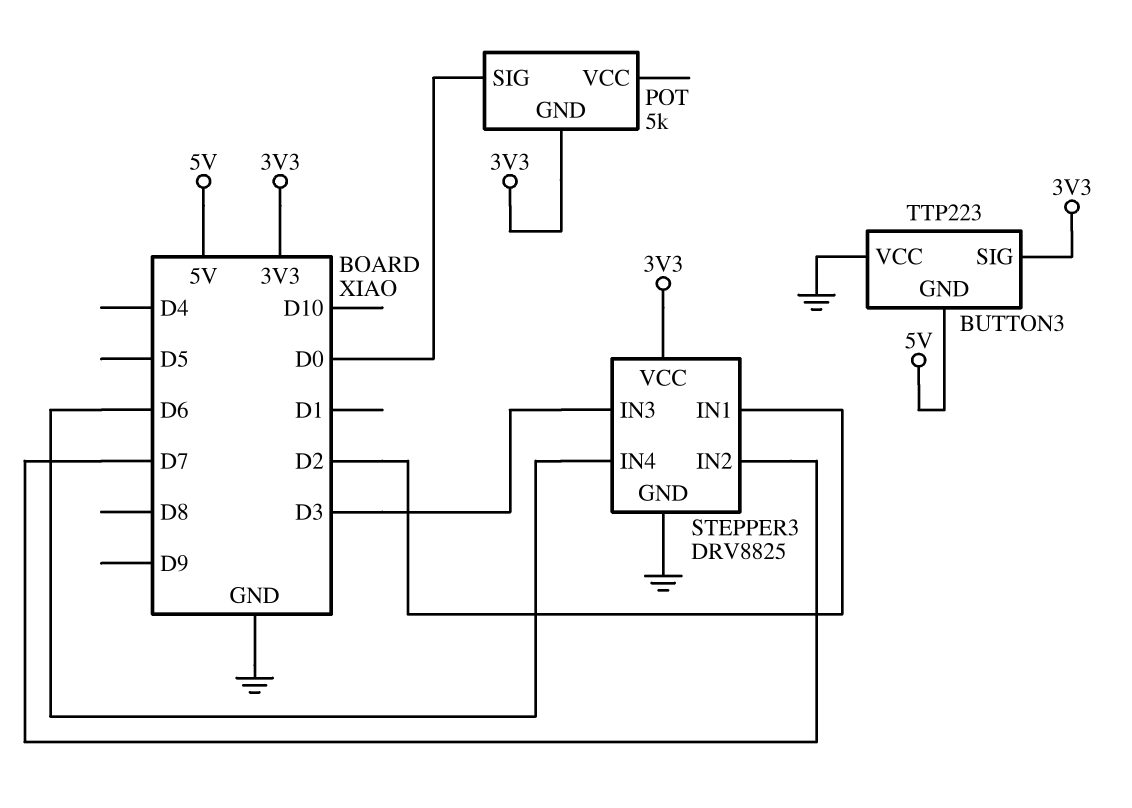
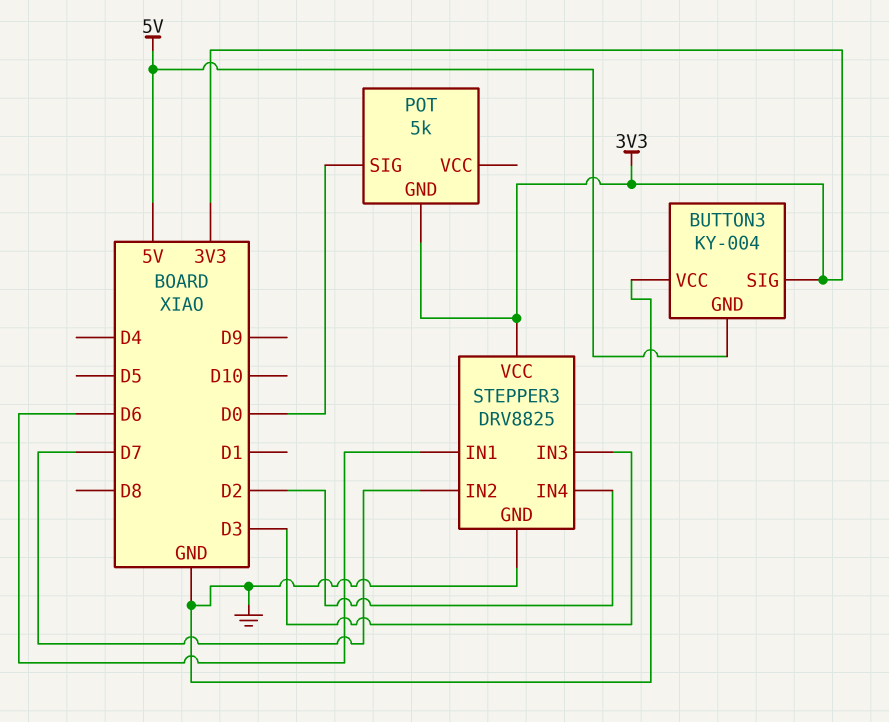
BUTTON3: TTP223 -> KY-004
STEPPER3 pin IN1: D2 -> D6
STEPPER3 pin IN4: D6 -> D2

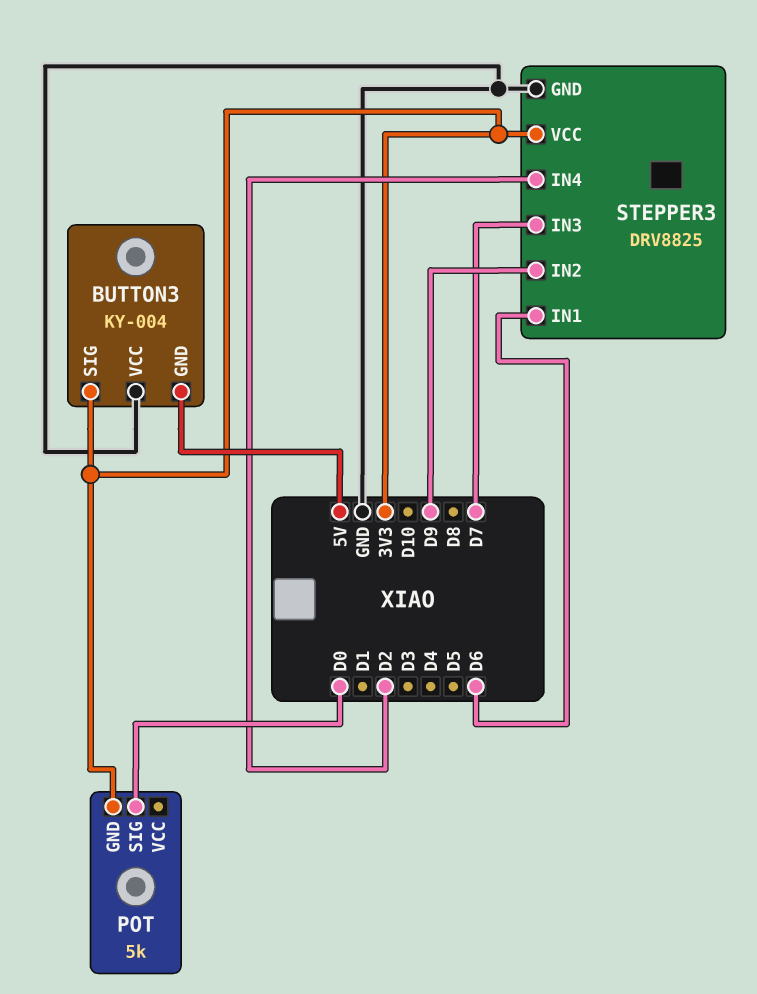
STEPPER3 pin IN2: D7 -> D9
STEPPER3 pin IN3: D3 -> D7

